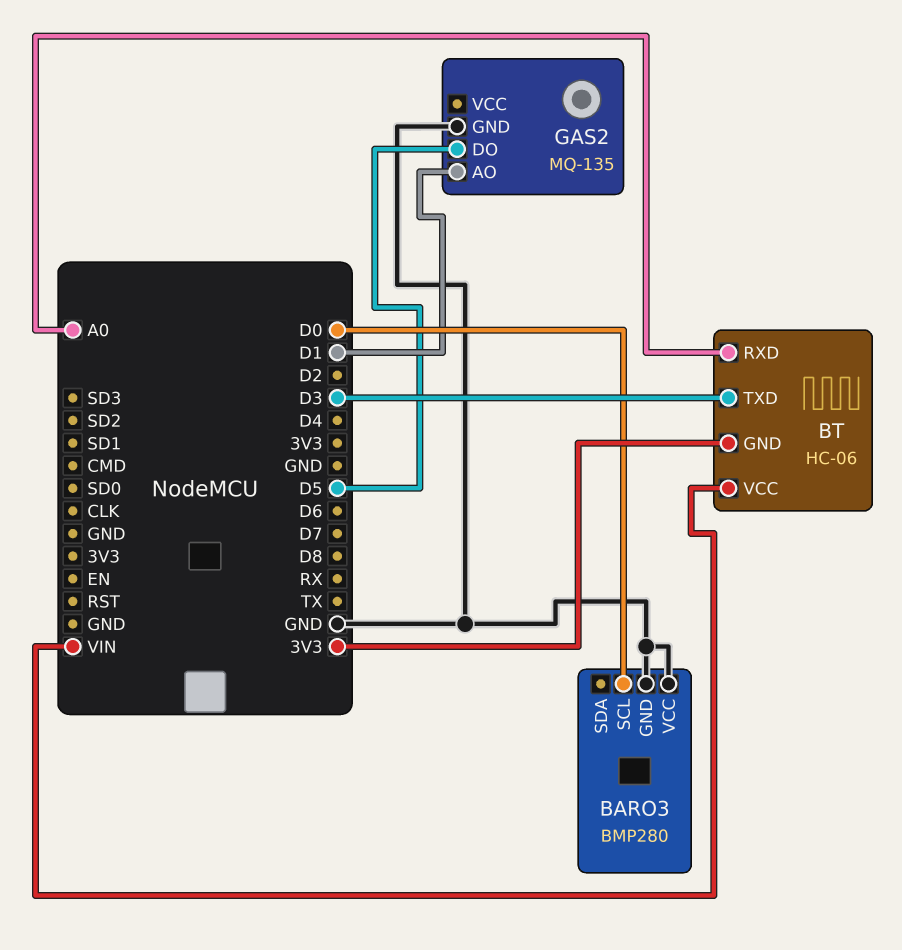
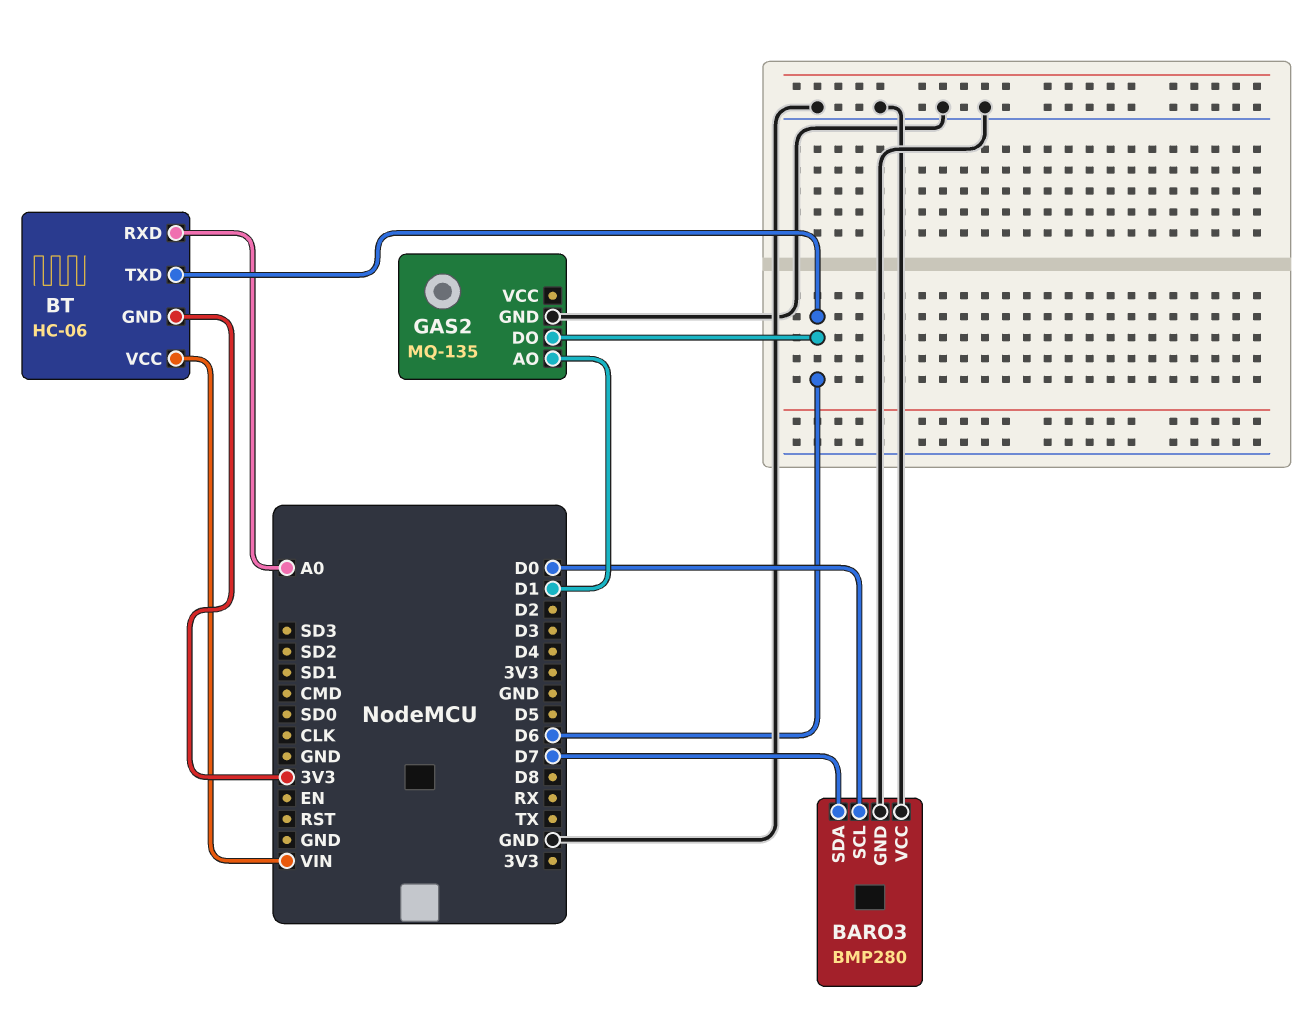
BARO3 pin SDA: none -> D7
BT pin TXD: D3 -> D6
GAS2 pin DO: D5 -> D6

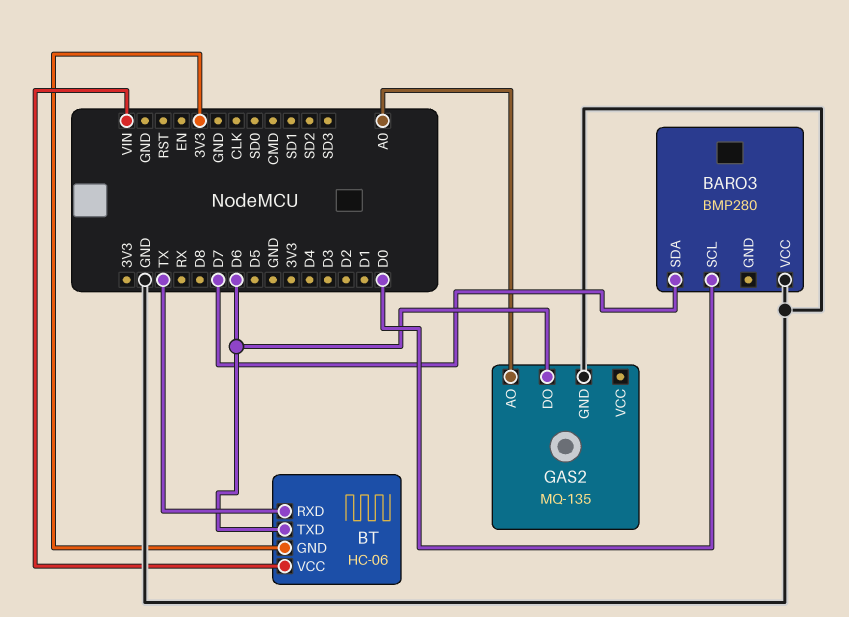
BARO3 pin GND: GND -> none
BT pin RXD: A0 -> TX
GAS2 pin AO: D1 -> A0

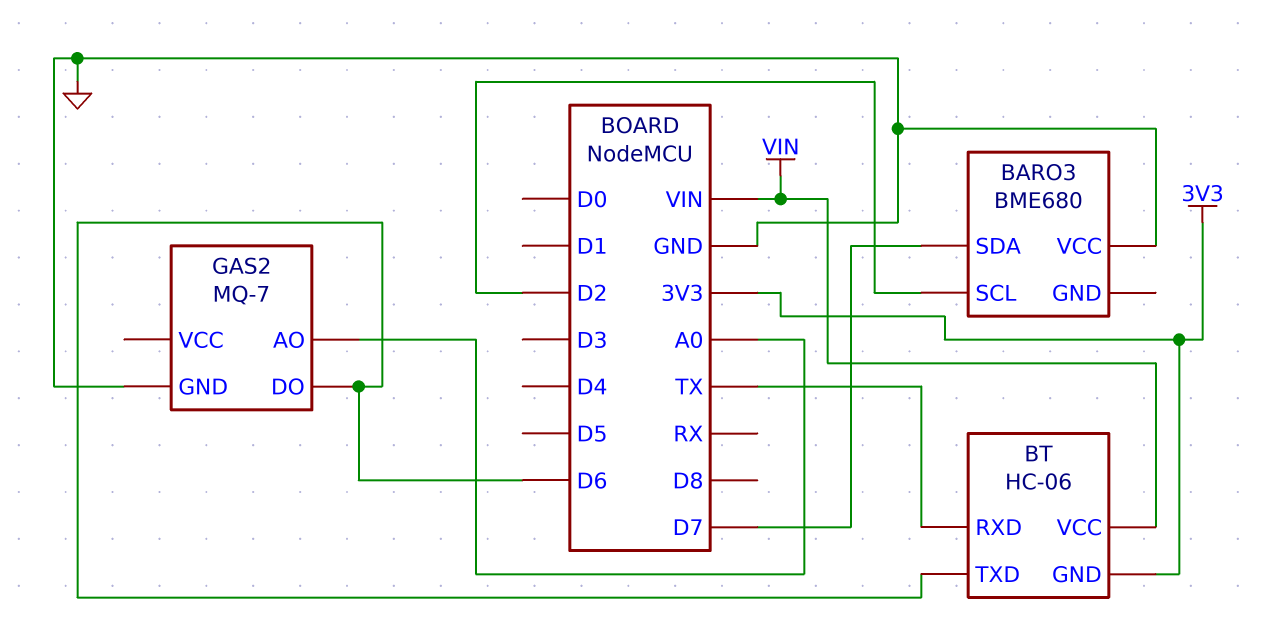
BARO3: BMP280 -> BME680
BARO3 pin SCL: D0 -> D2
GAS2: MQ-135 -> MQ-7

